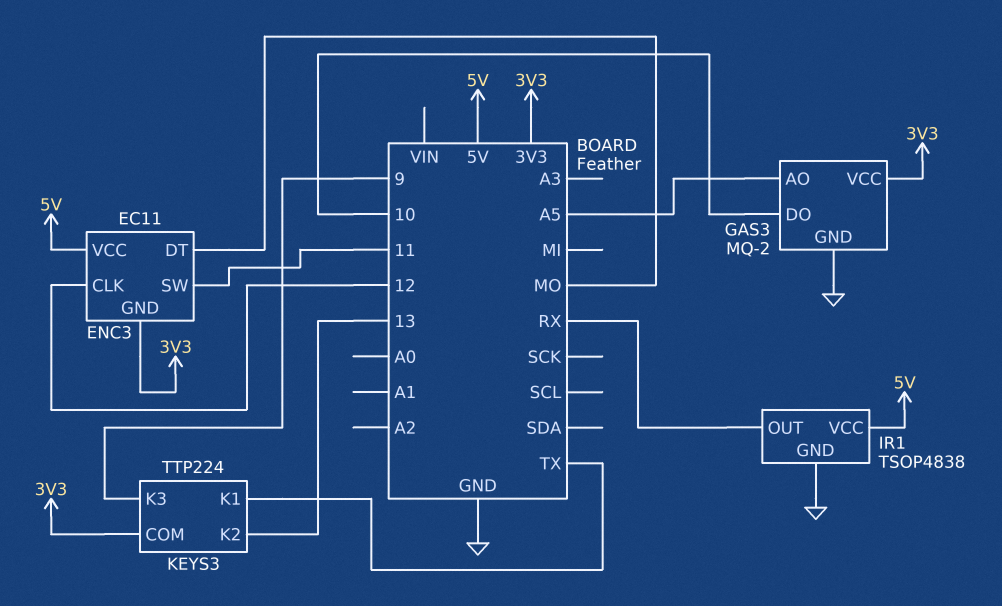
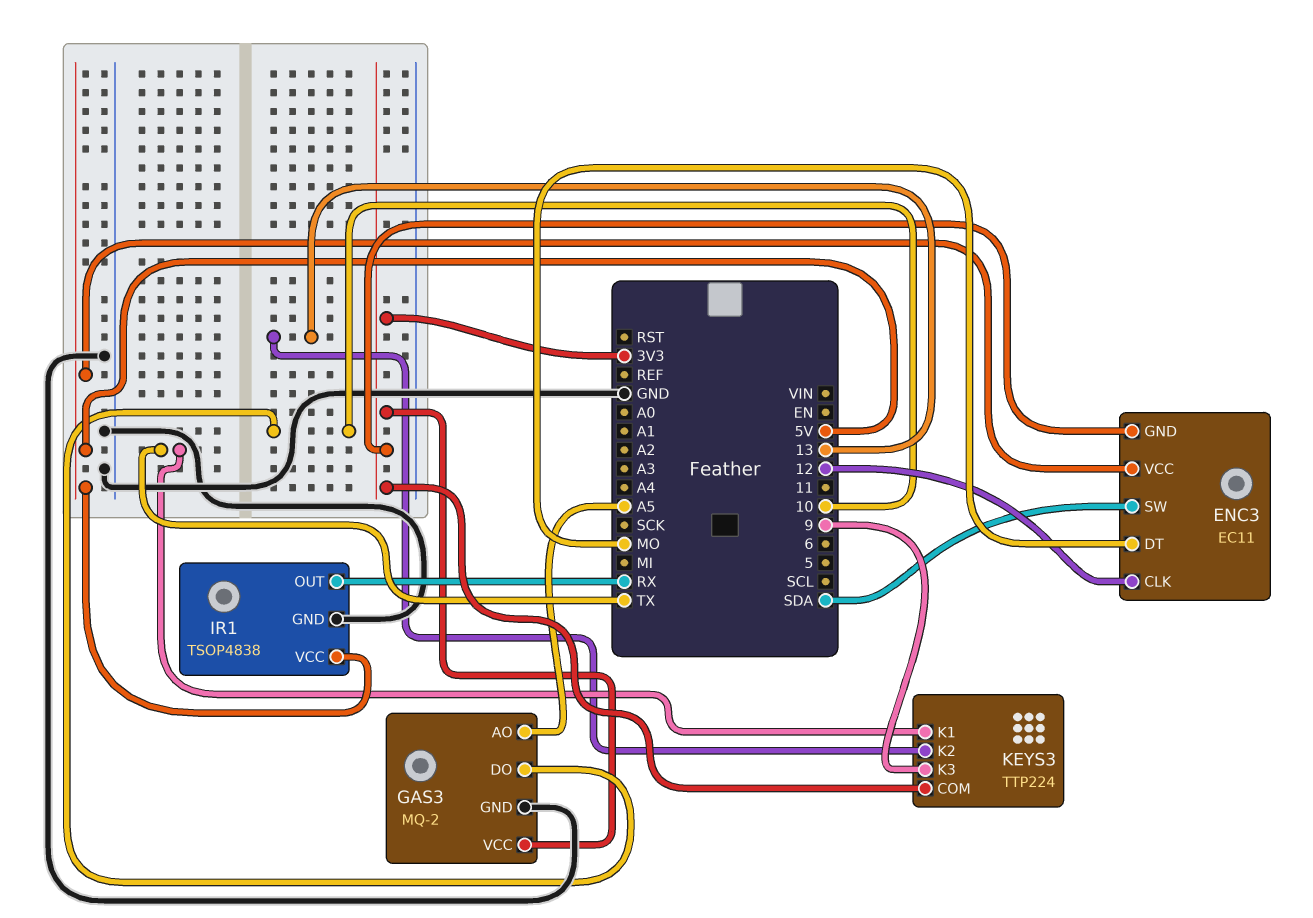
ENC3 pin SW: 11 -> SDA

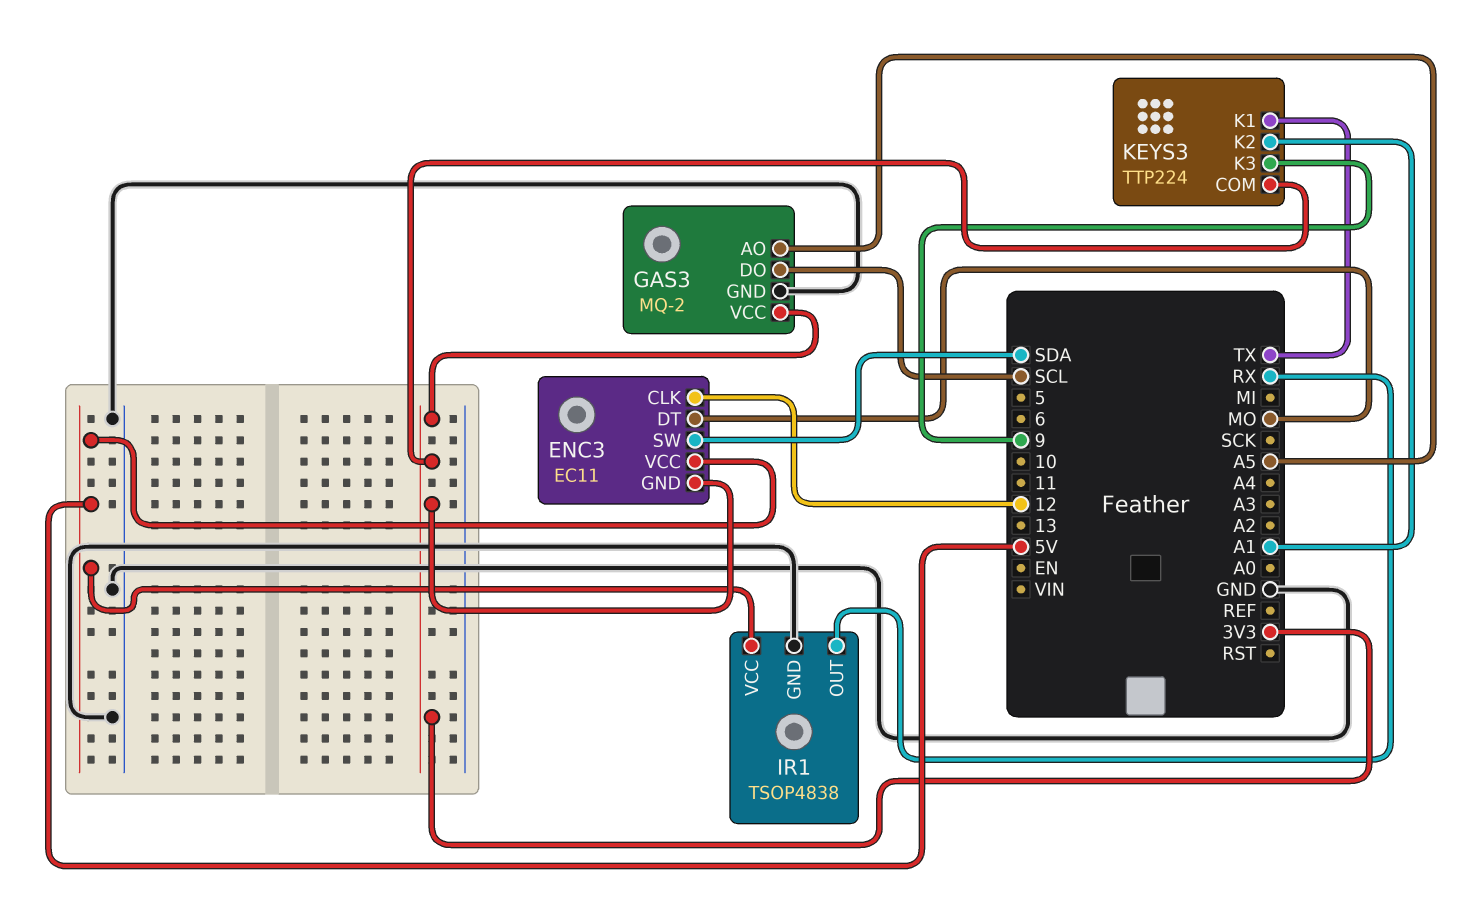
GAS3 pin DO: 10 -> SCL
KEYS3 pin K2: 13 -> A1

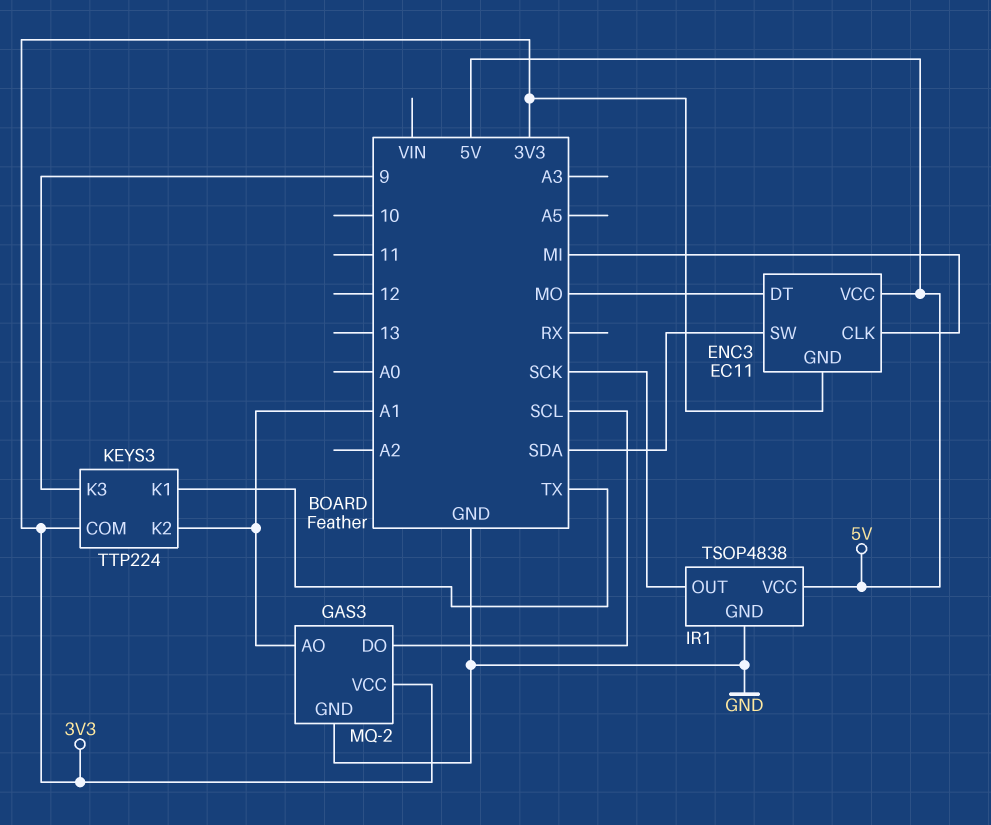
ENC3 pin CLK: 12 -> MI
GAS3 pin AO: A5 -> A1
IR1 pin OUT: RX -> SCK

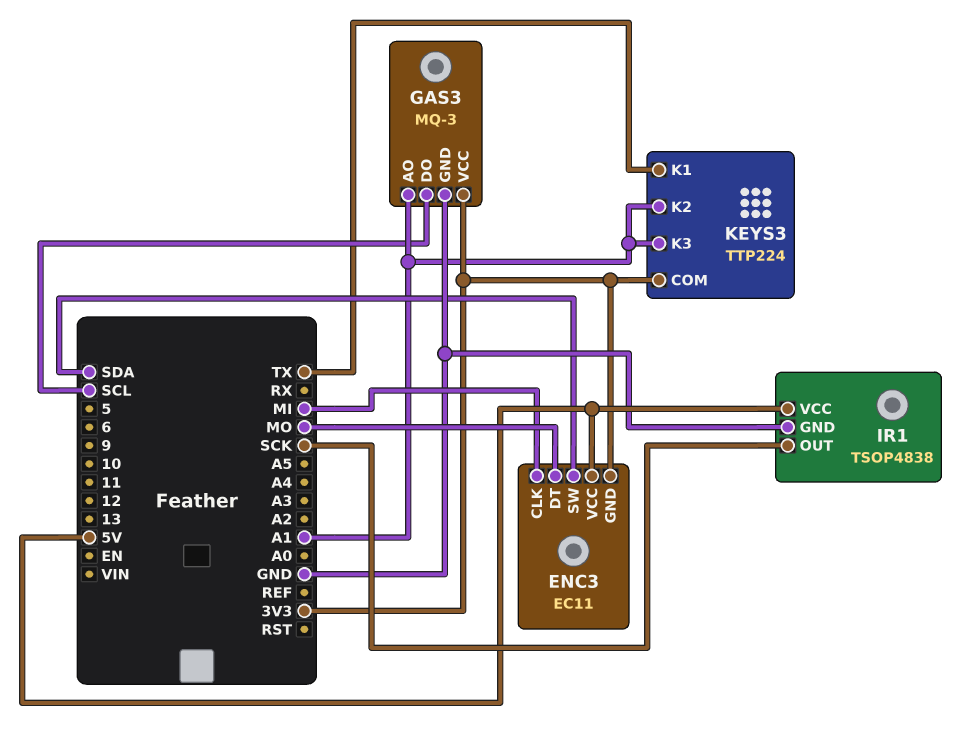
GAS3: MQ-2 -> MQ-3
KEYS3 pin K3: 9 -> A1

